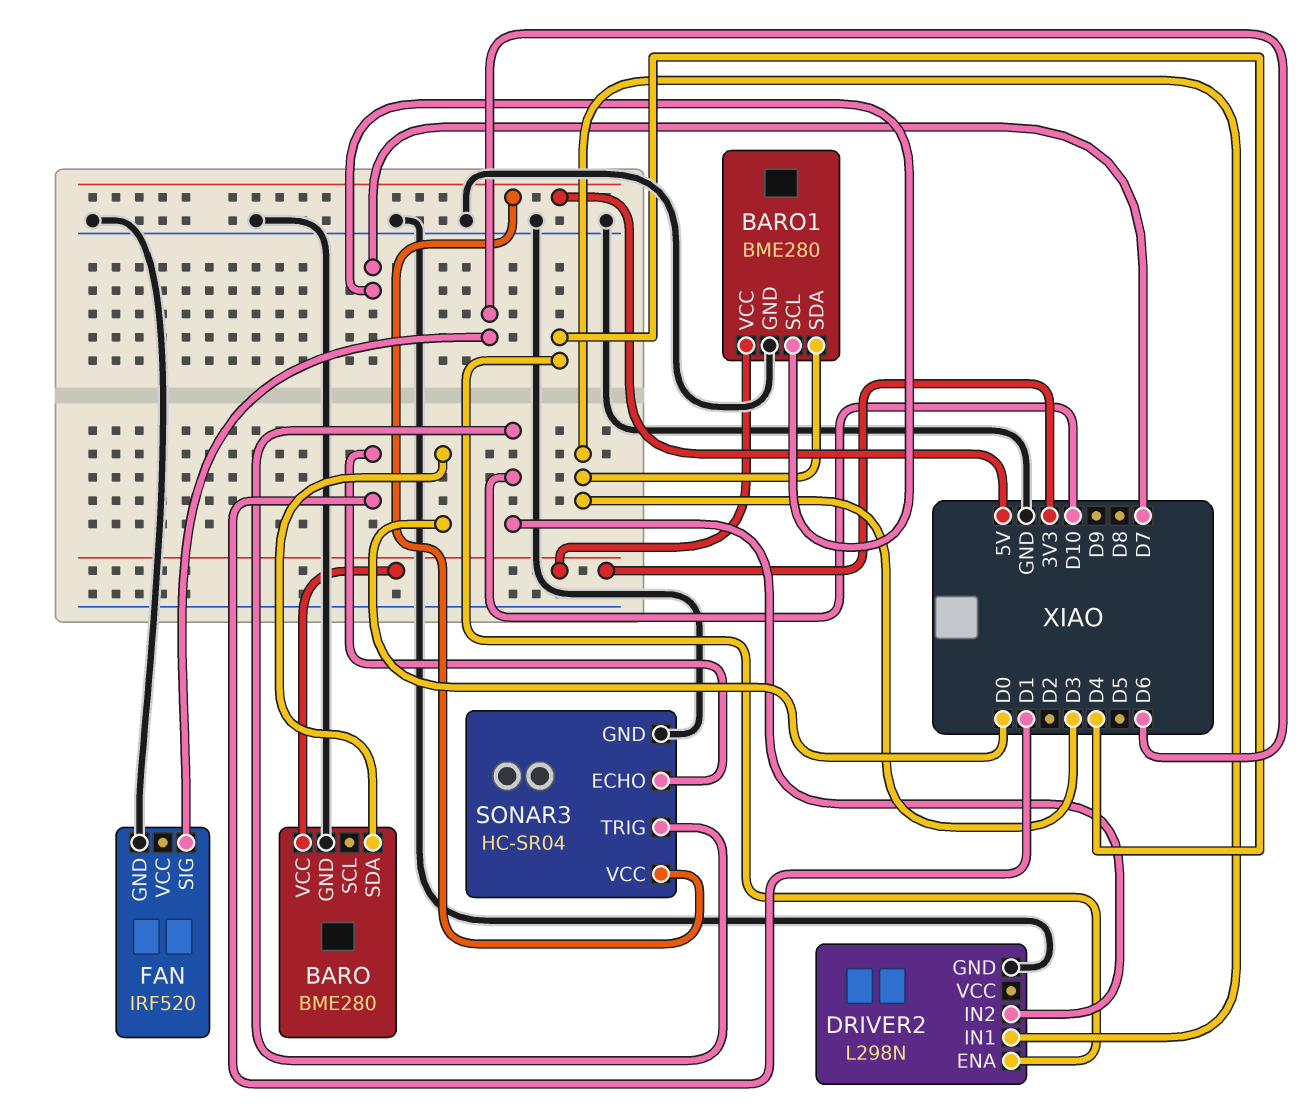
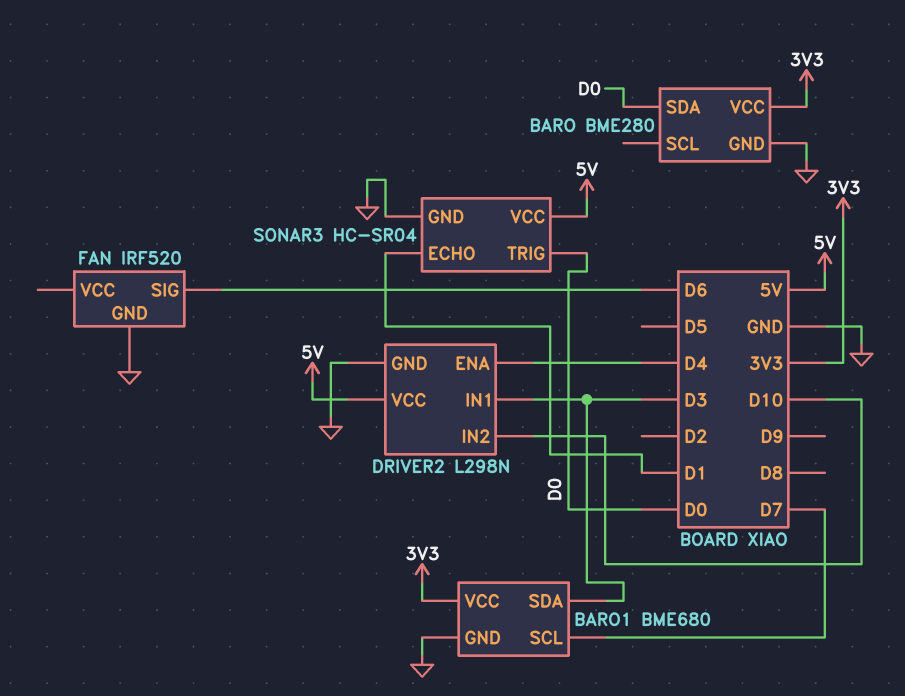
BARO1: BME280 -> BME680
DRIVER2 pin VCC: none -> 5V
SONAR3 pin TRIG: D10 -> D0

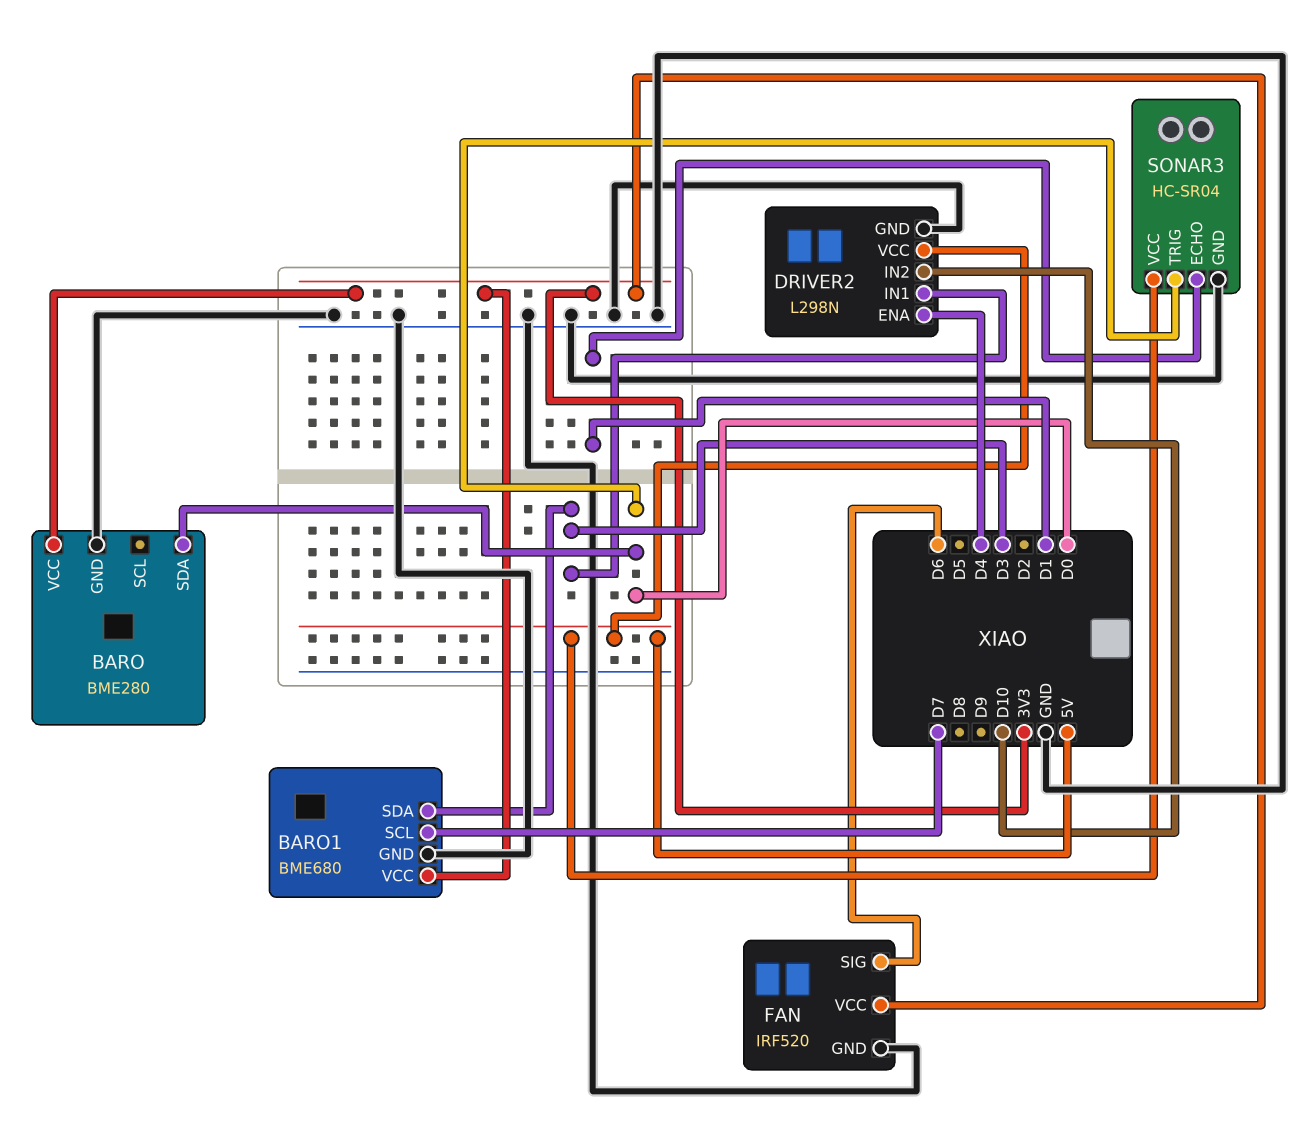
FAN pin VCC: none -> 3V3

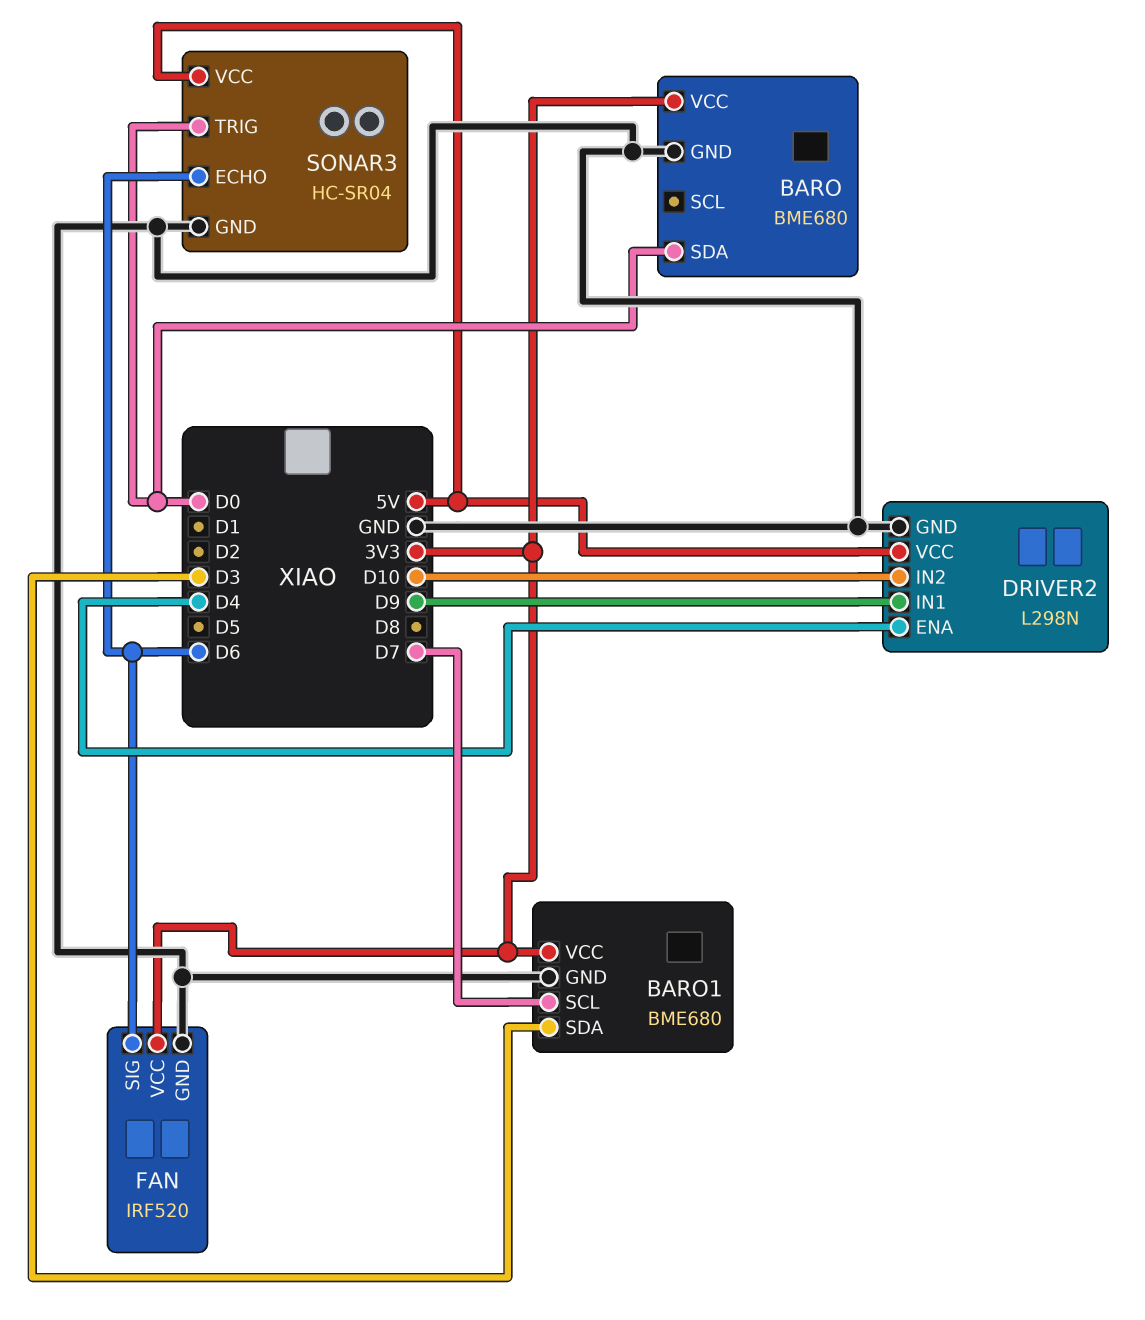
BARO: BME280 -> BME680
DRIVER2 pin IN1: D3 -> D9
SONAR3 pin ECHO: D1 -> D6

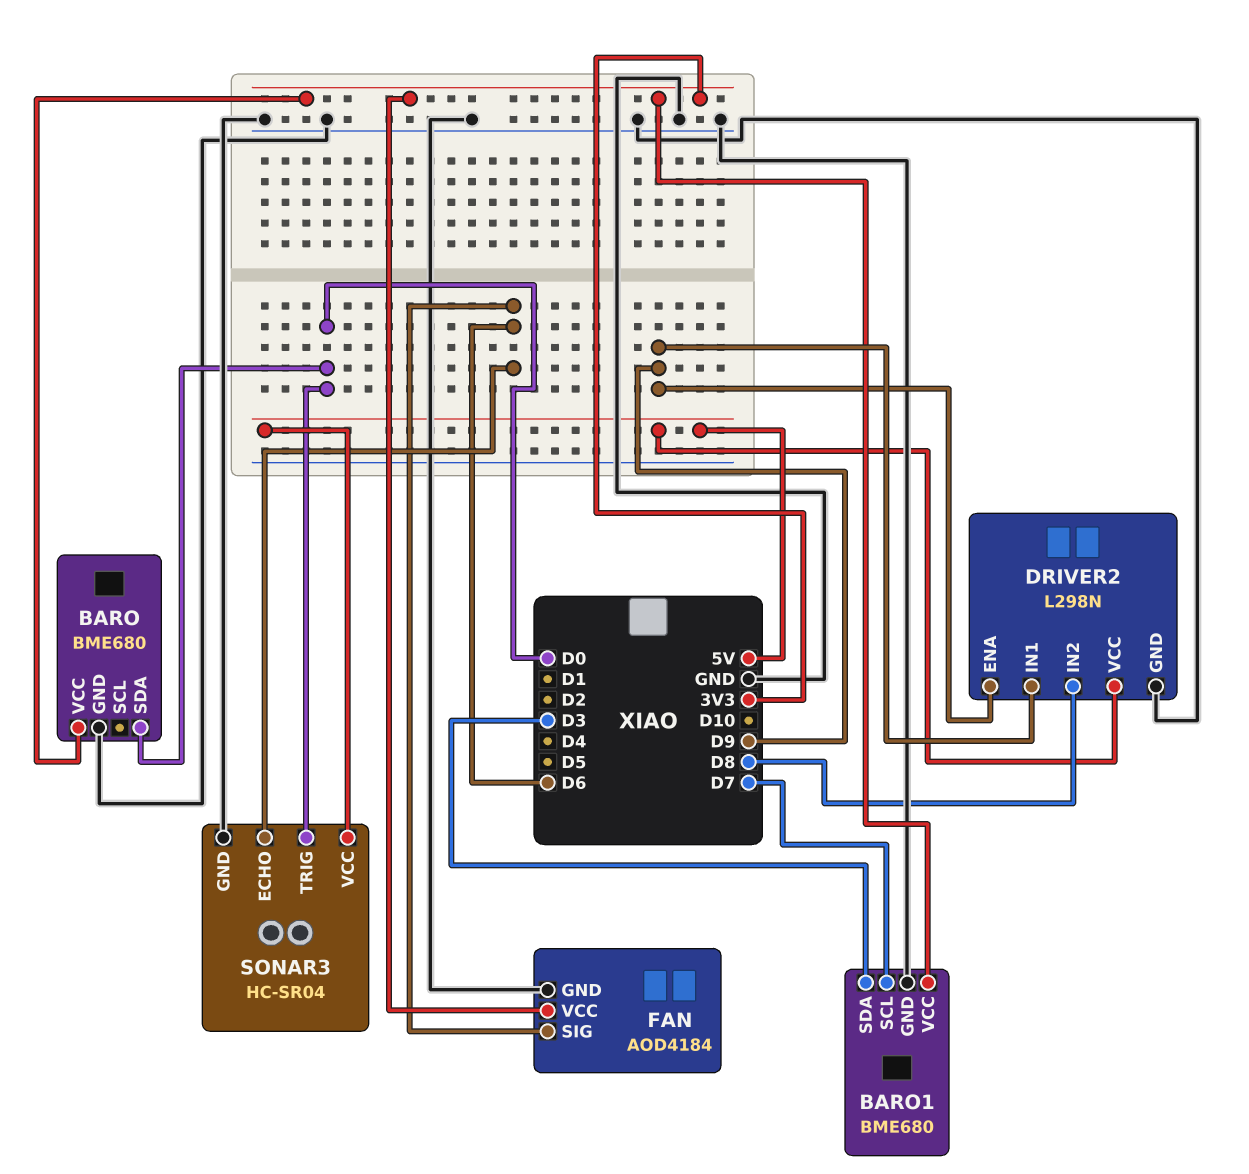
DRIVER2 pin ENA: D4 -> D9
DRIVER2 pin IN2: D10 -> D8
FAN: IRF520 -> AOD4184

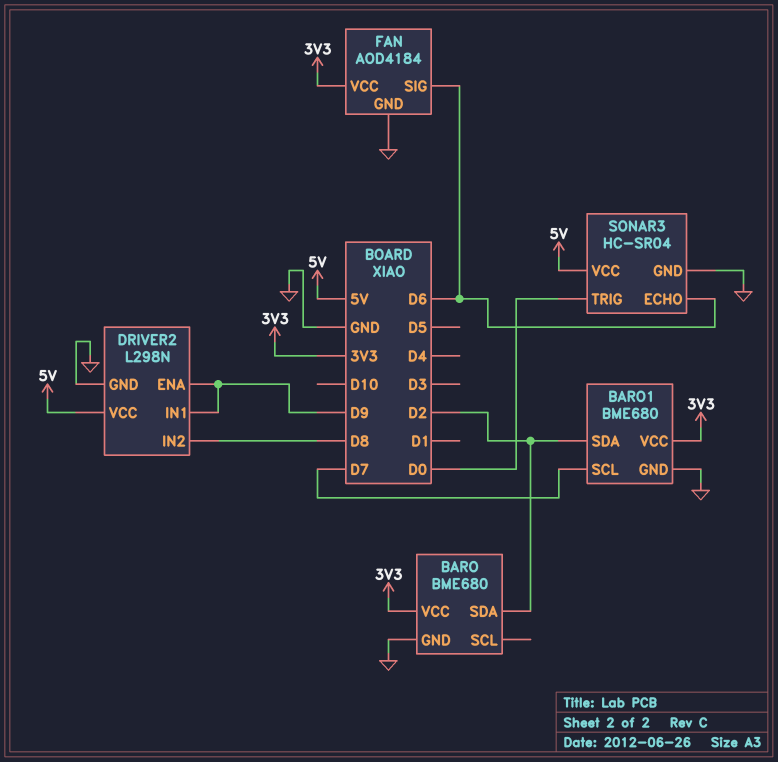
BARO pin SDA: D0 -> D2
BARO1 pin SDA: D3 -> D2

